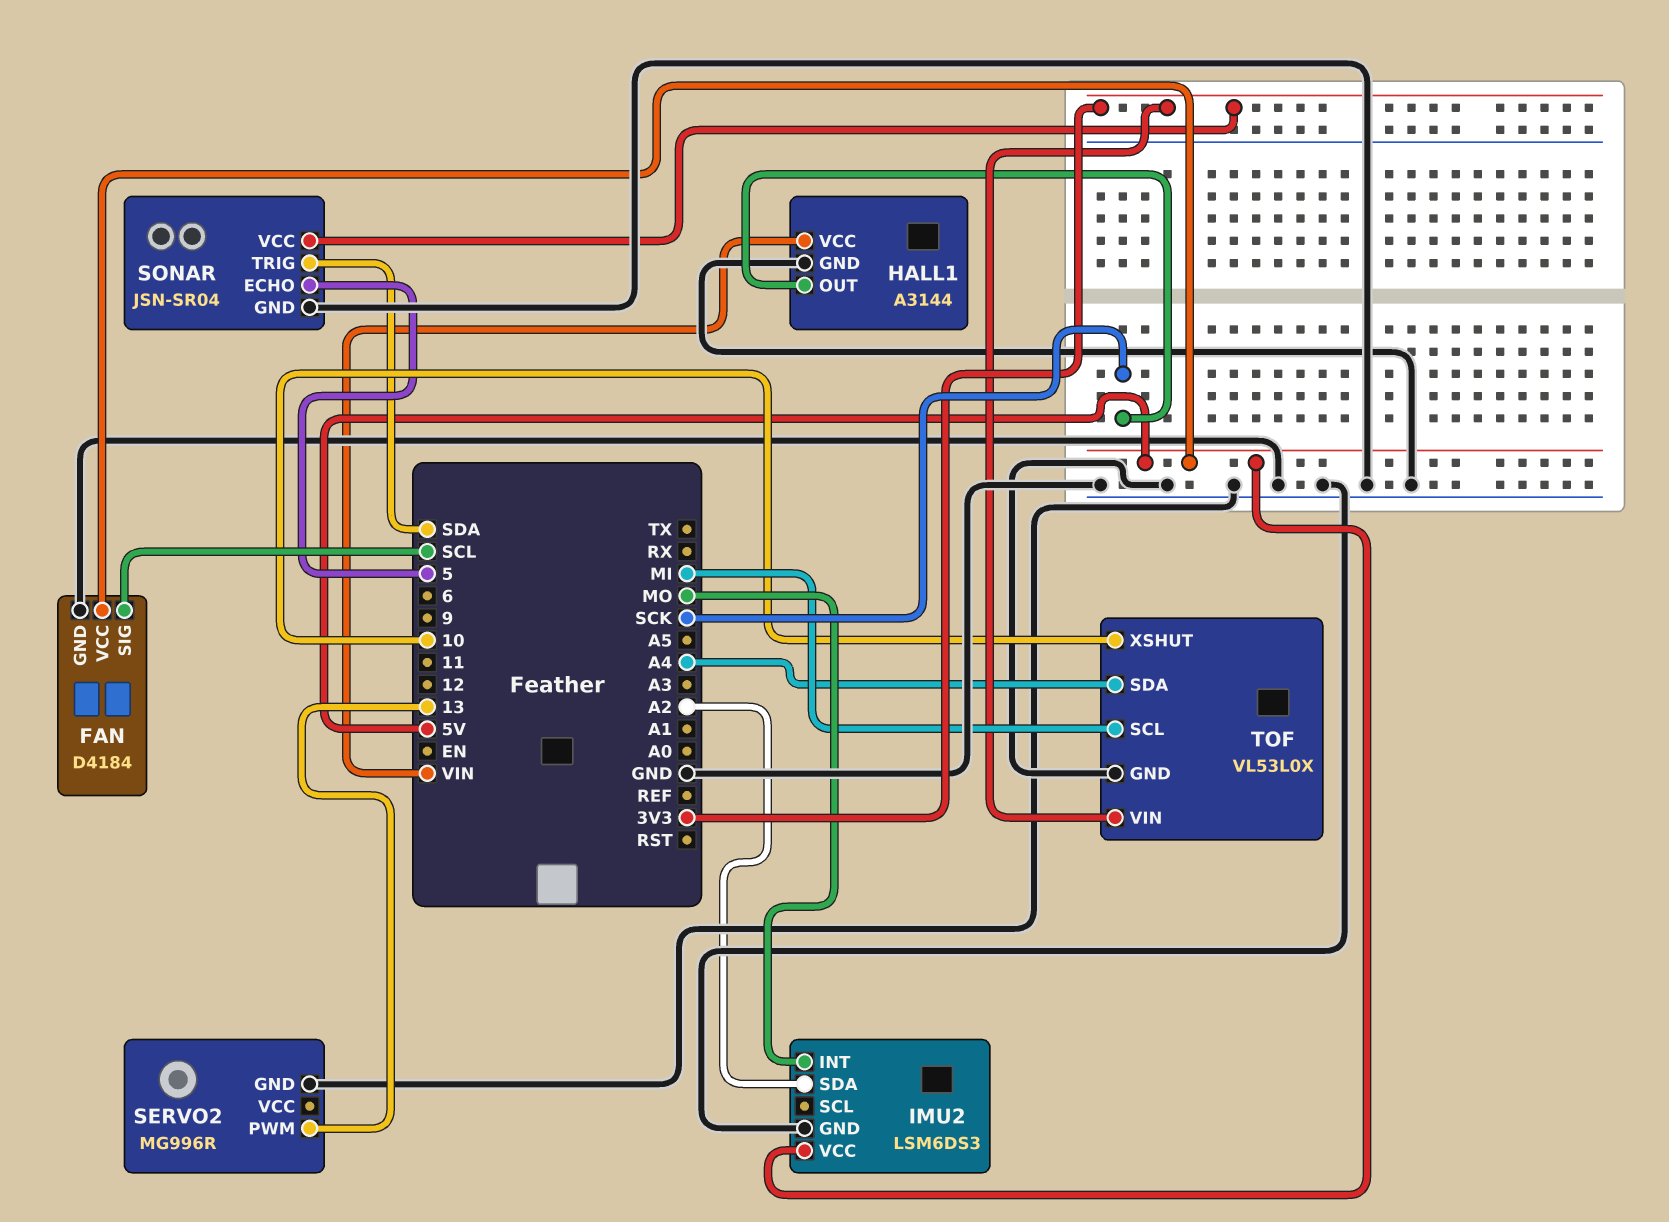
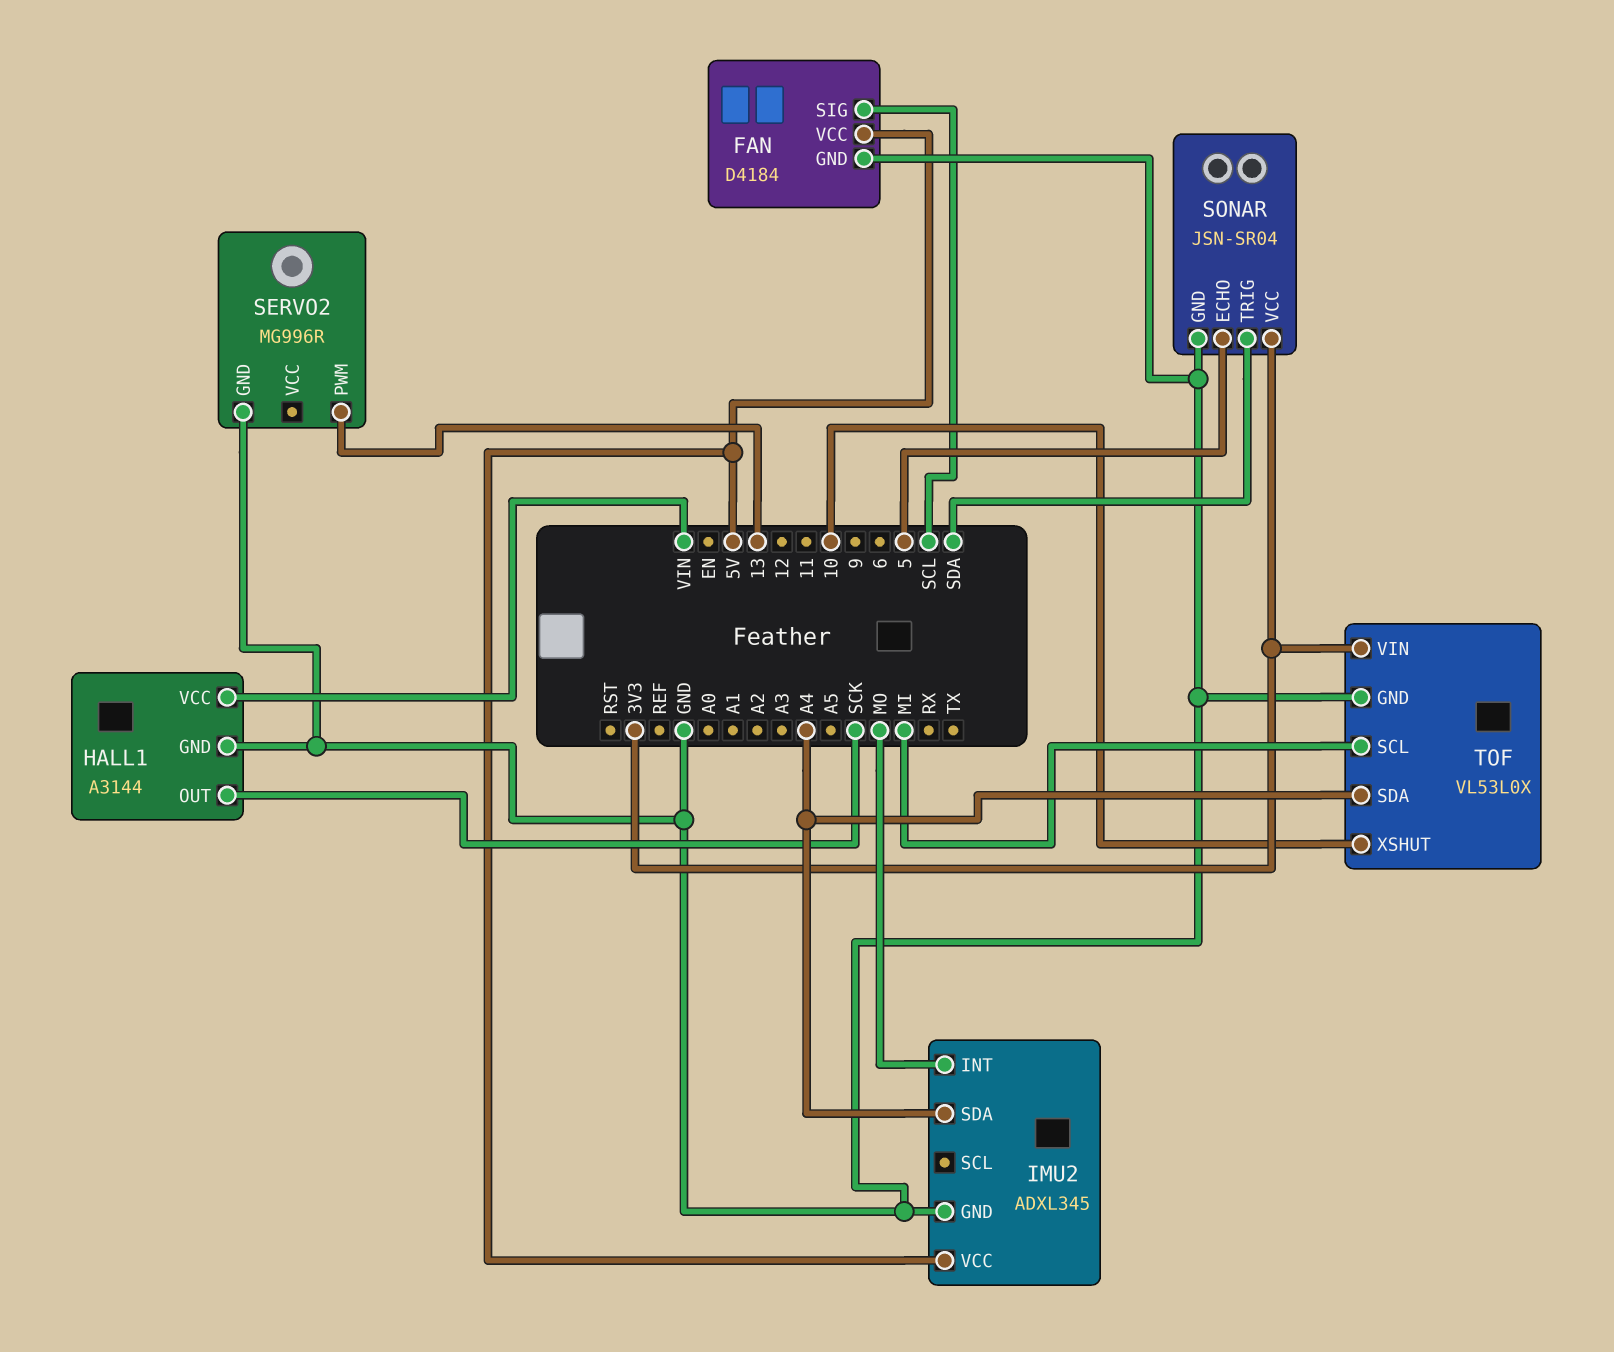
IMU2: LSM6DS3 -> ADXL345
IMU2 pin SDA: A2 -> A4

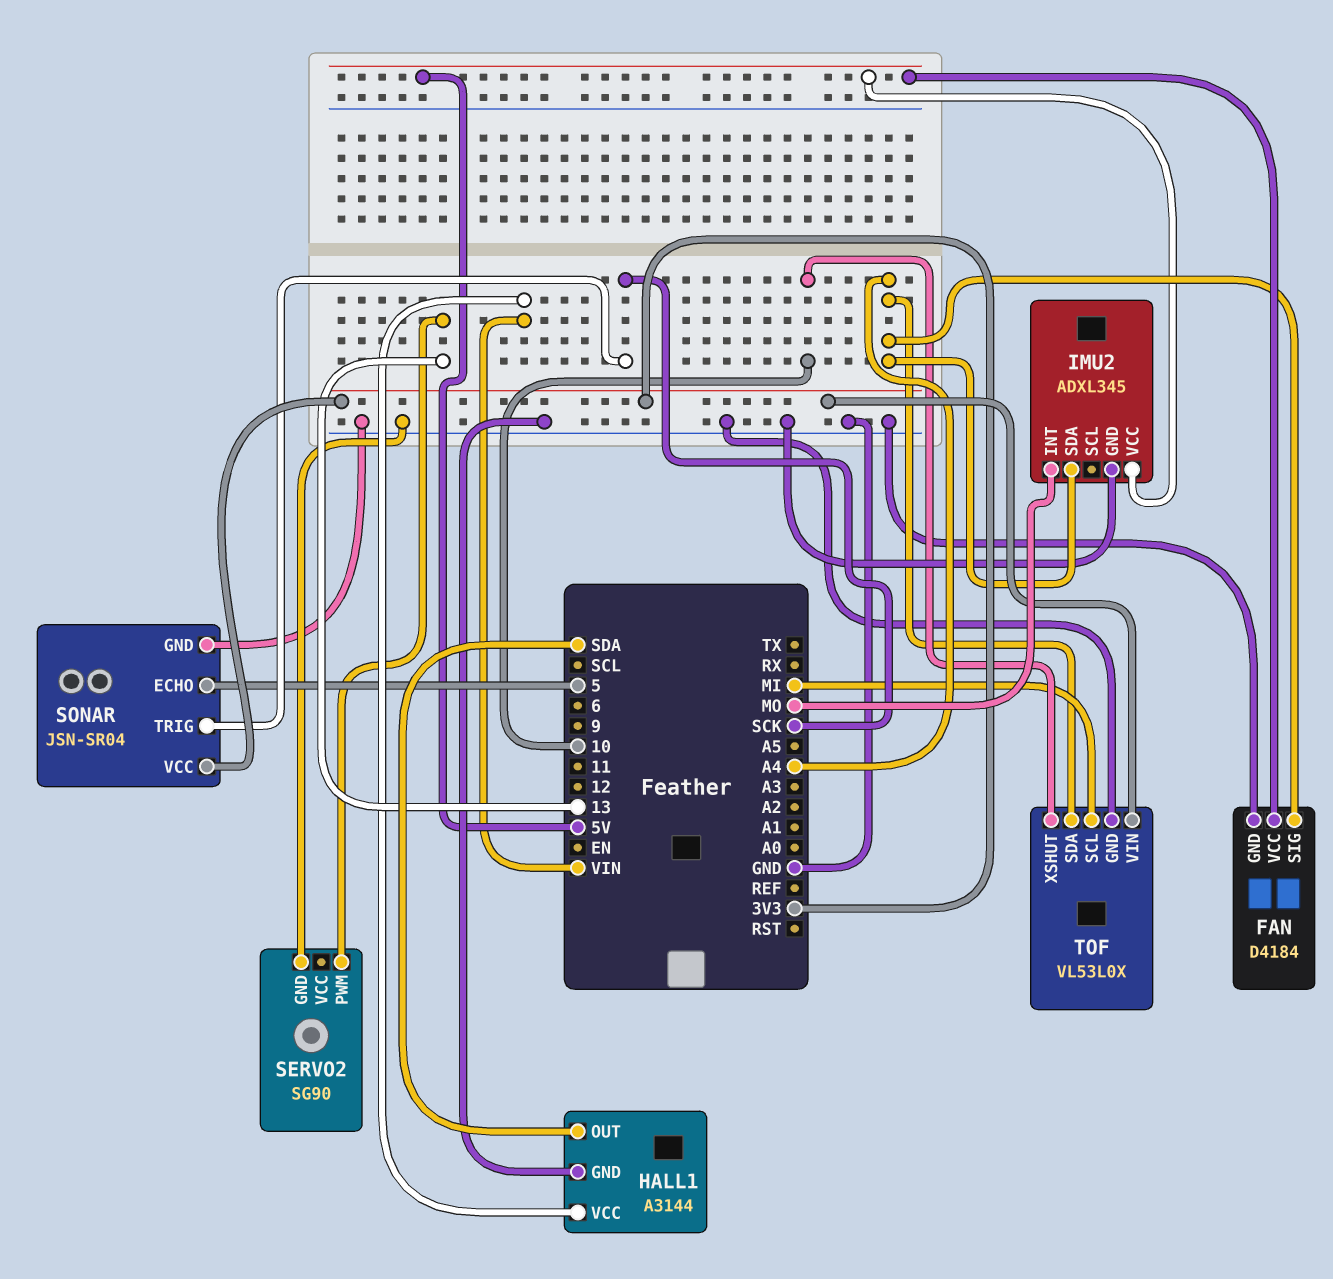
FAN pin SIG: SCL -> A4
HALL1 pin OUT: SCK -> SDA
SERVO2: MG996R -> SG90
SONAR pin TRIG: SDA -> SCK

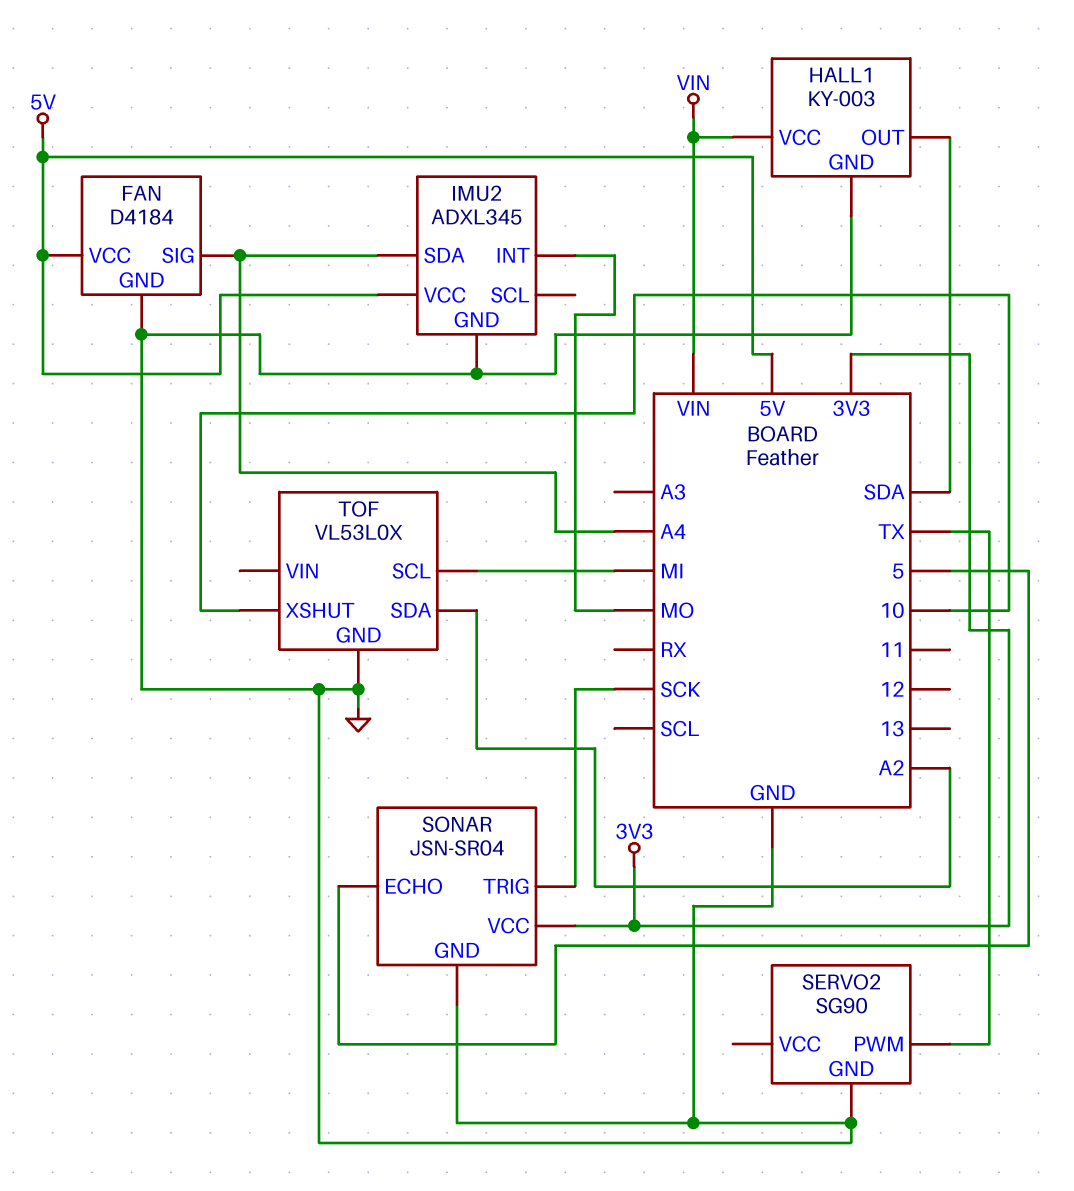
HALL1: A3144 -> KY-003
SERVO2 pin PWM: 13 -> TX
TOF pin SDA: A4 -> A2
TOF pin VIN: 3V3 -> none

